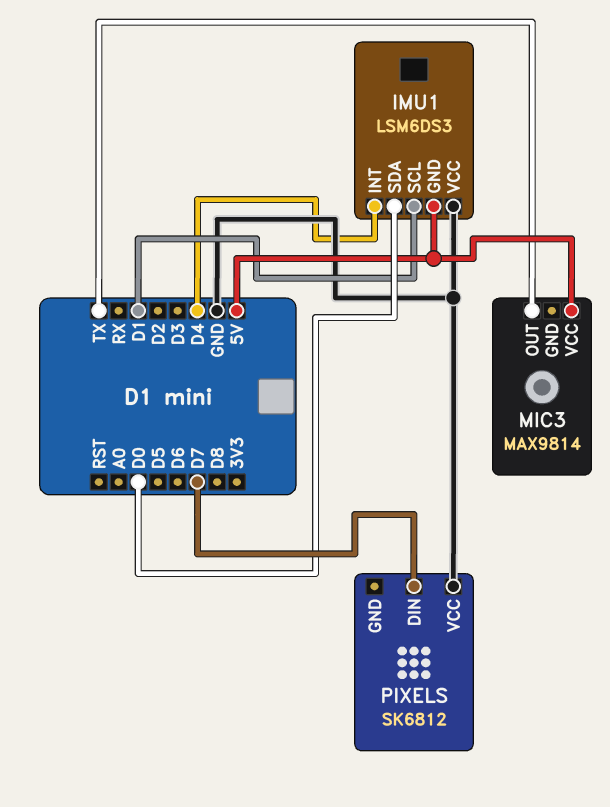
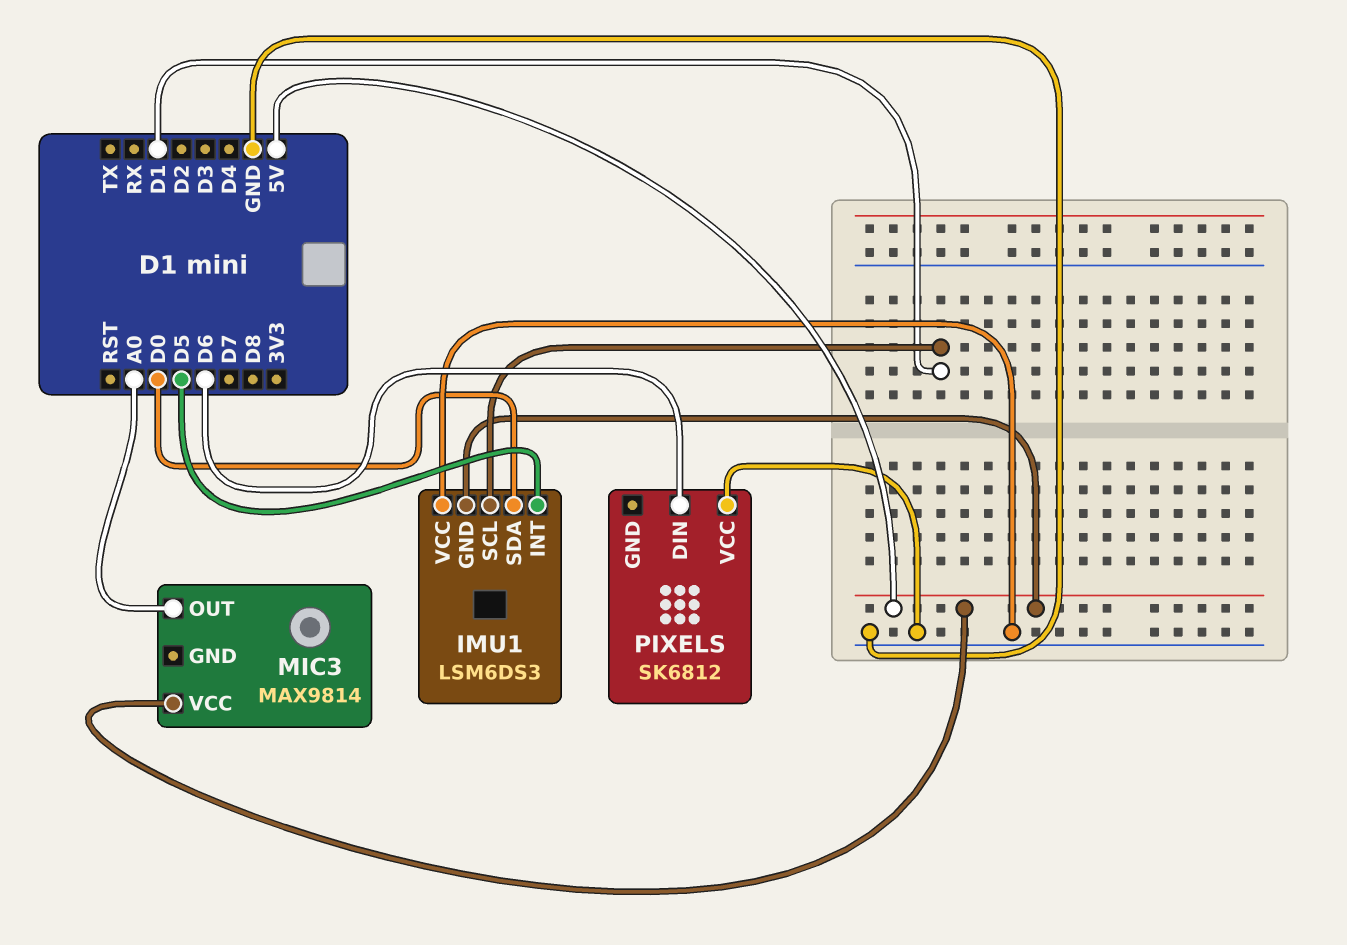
IMU1 pin INT: D4 -> D5
MIC3 pin OUT: TX -> A0
PIXELS pin DIN: D7 -> D6

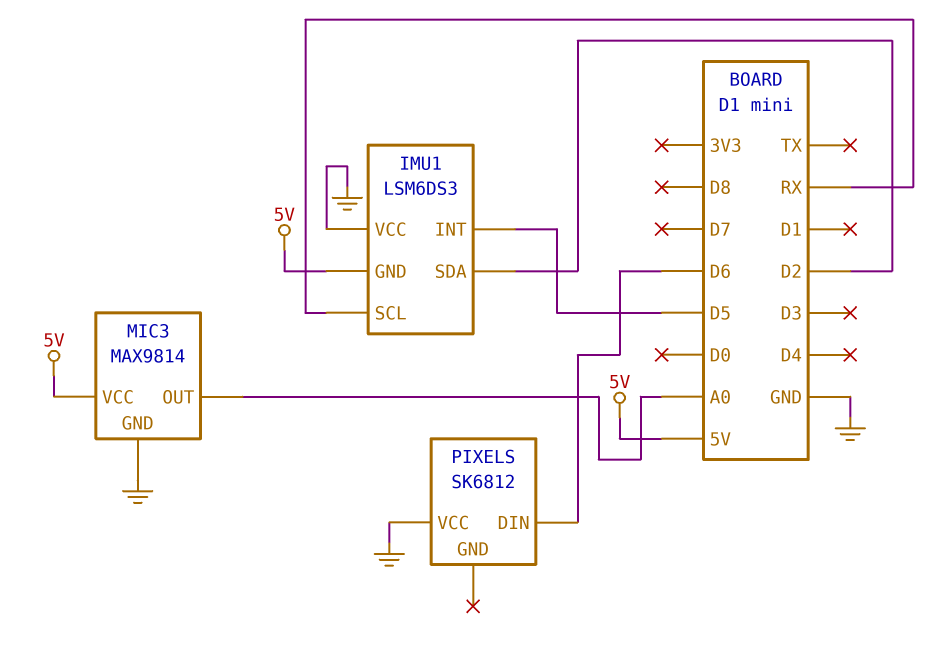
IMU1 pin SCL: D1 -> RX
IMU1 pin SDA: D0 -> D2
MIC3 pin GND: none -> GND

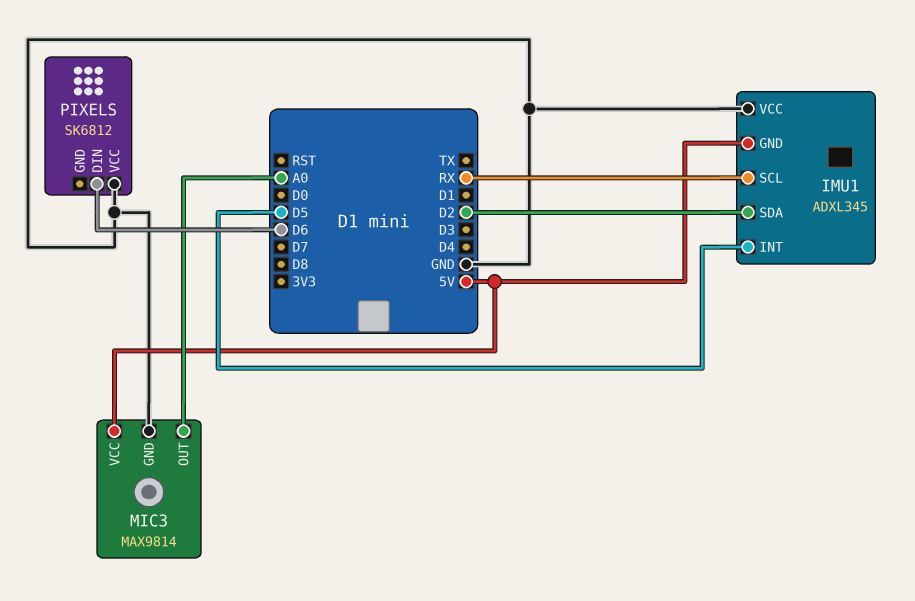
IMU1: LSM6DS3 -> ADXL345

